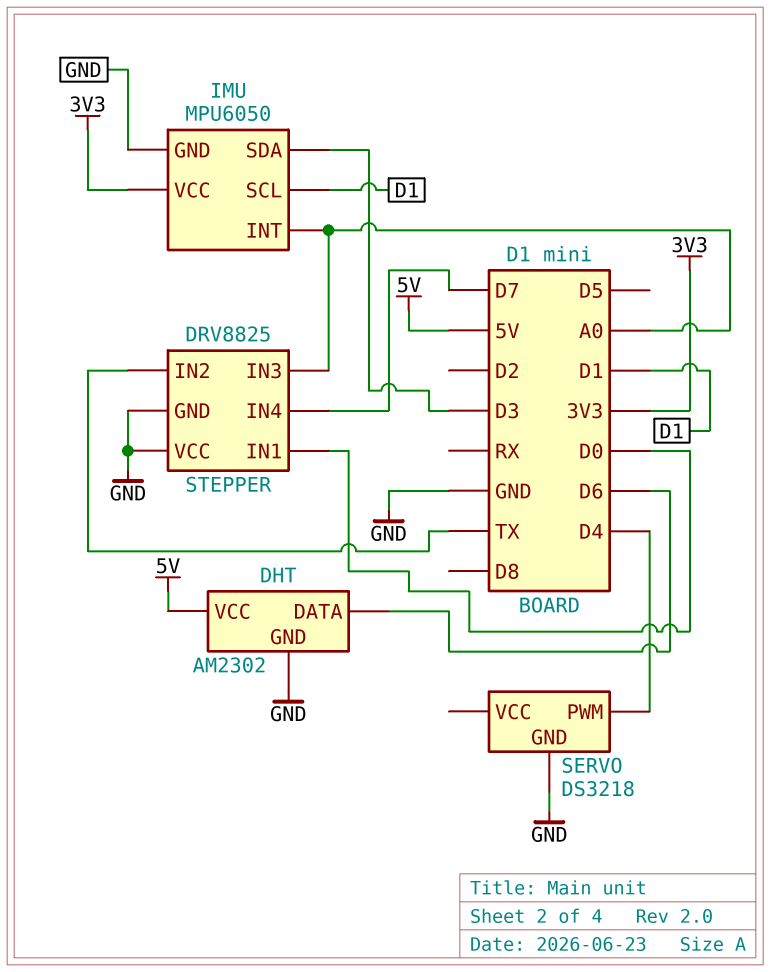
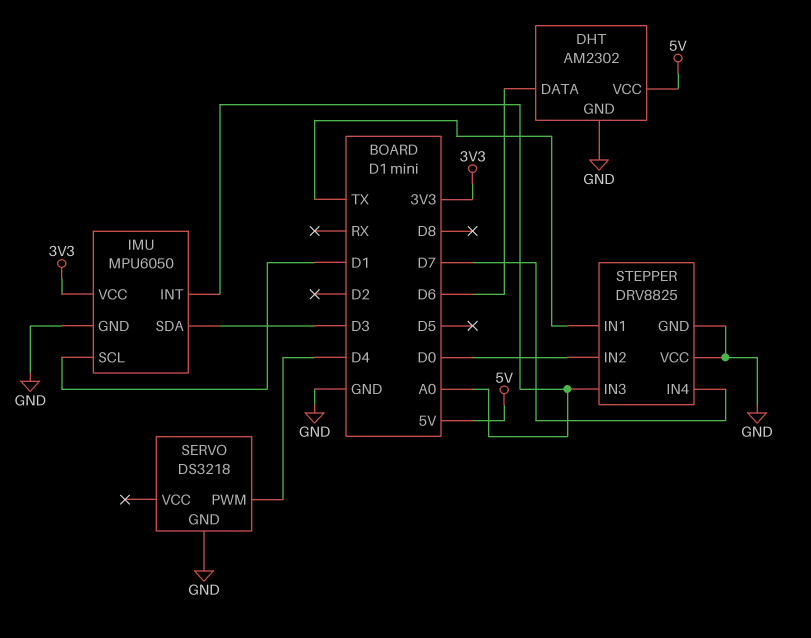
STEPPER pin IN1: D0 -> TX
STEPPER pin IN2: TX -> D0

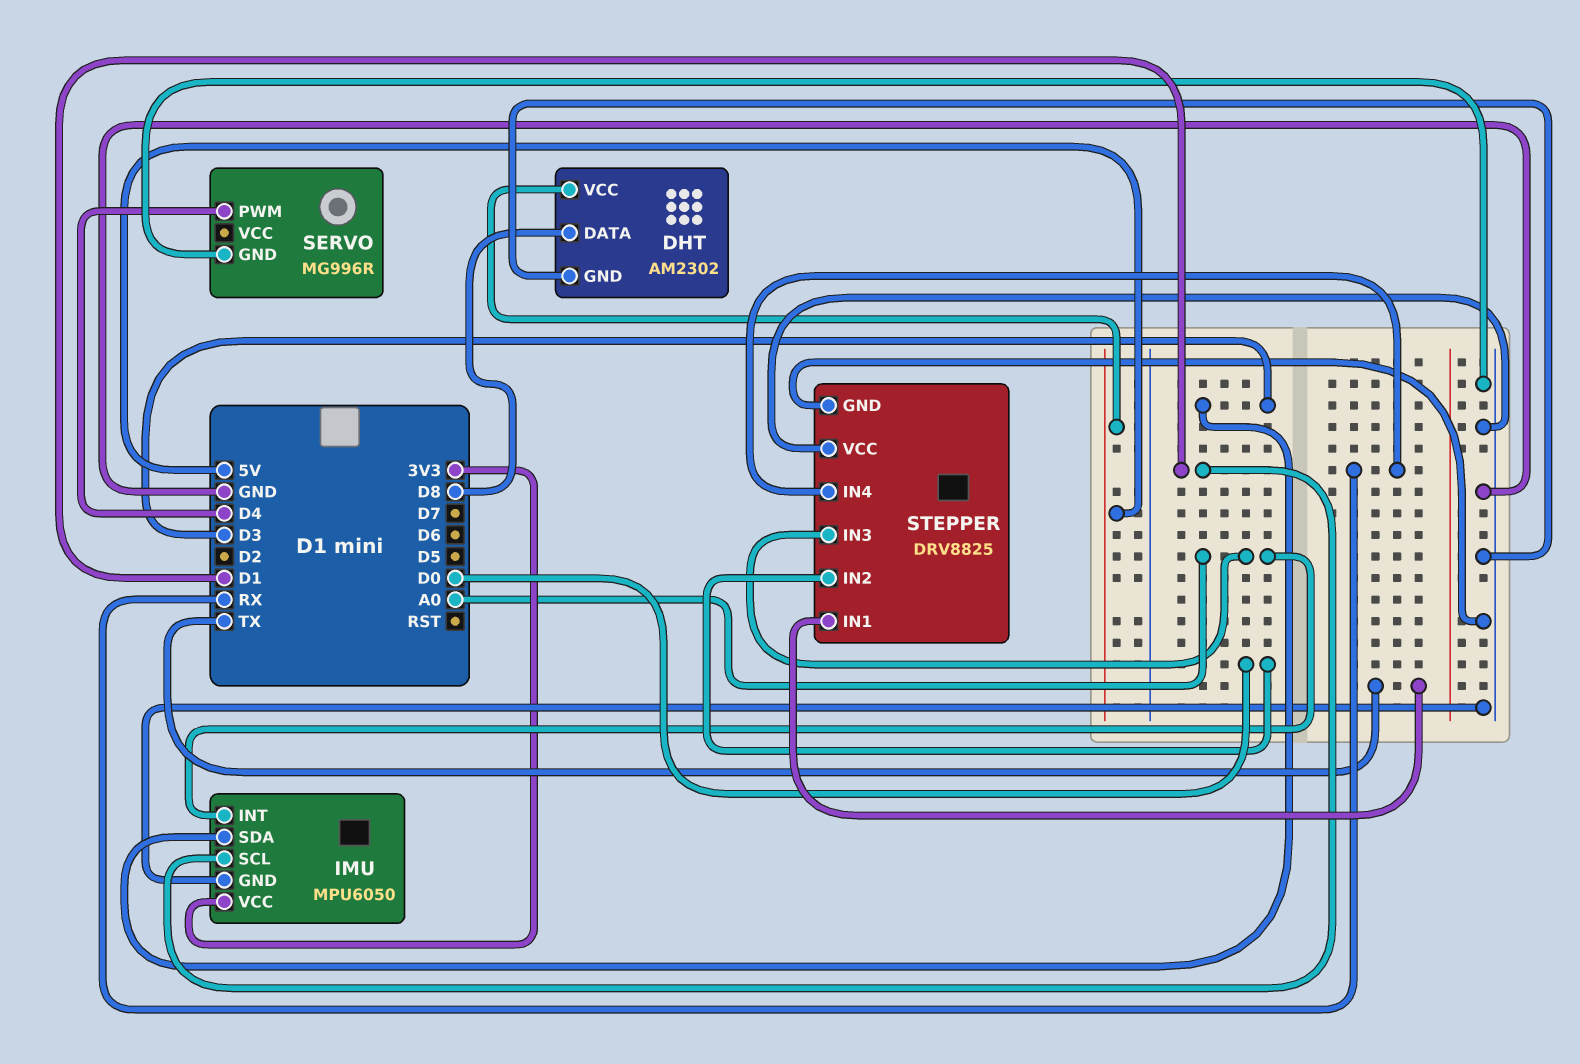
DHT pin DATA: D6 -> D8
SERVO: DS3218 -> MG996R
STEPPER pin IN4: D7 -> RX

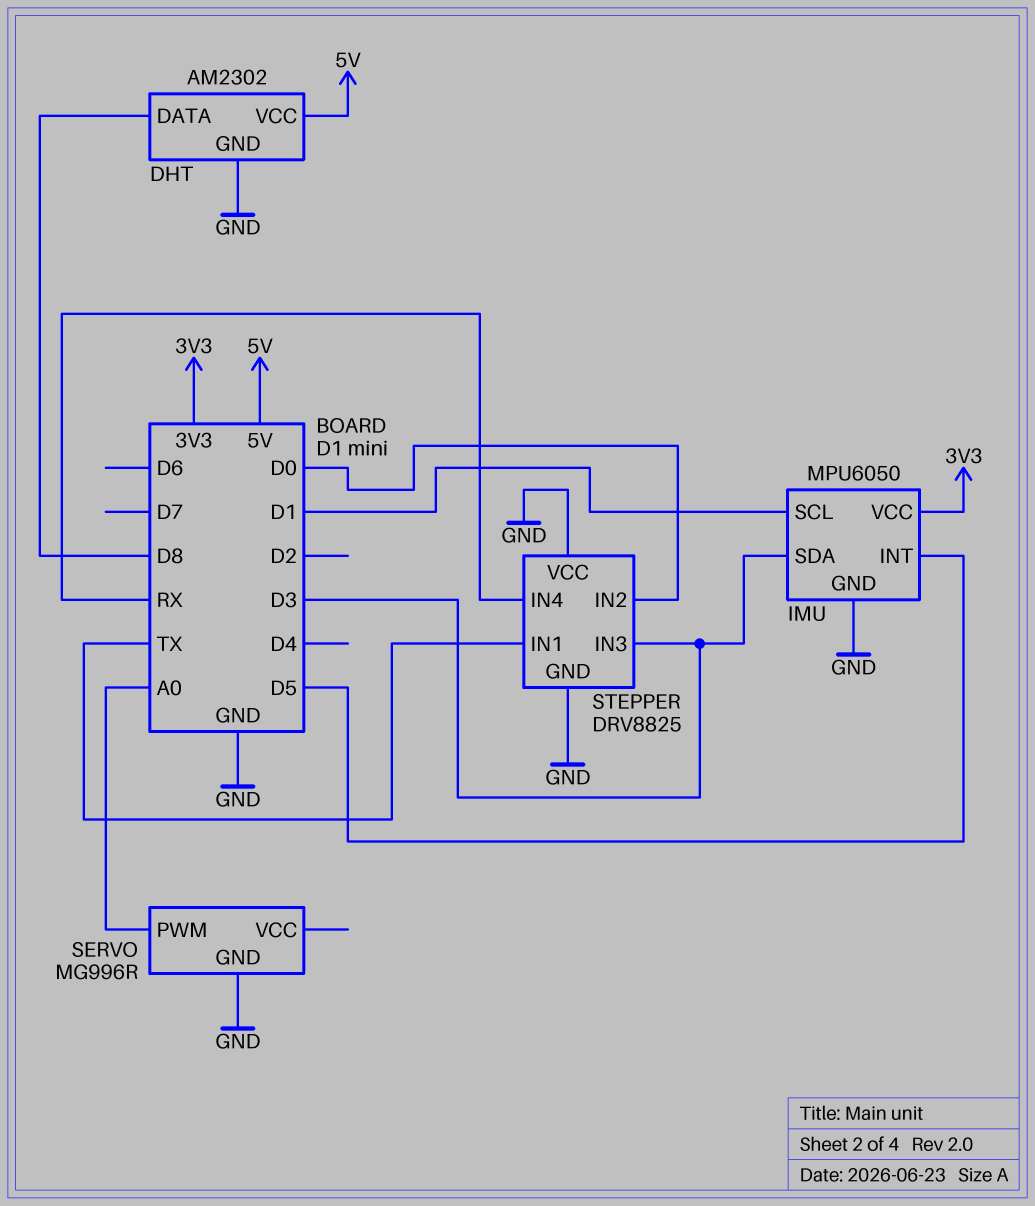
IMU pin INT: A0 -> D5
SERVO pin PWM: D4 -> A0
STEPPER pin IN3: A0 -> D3

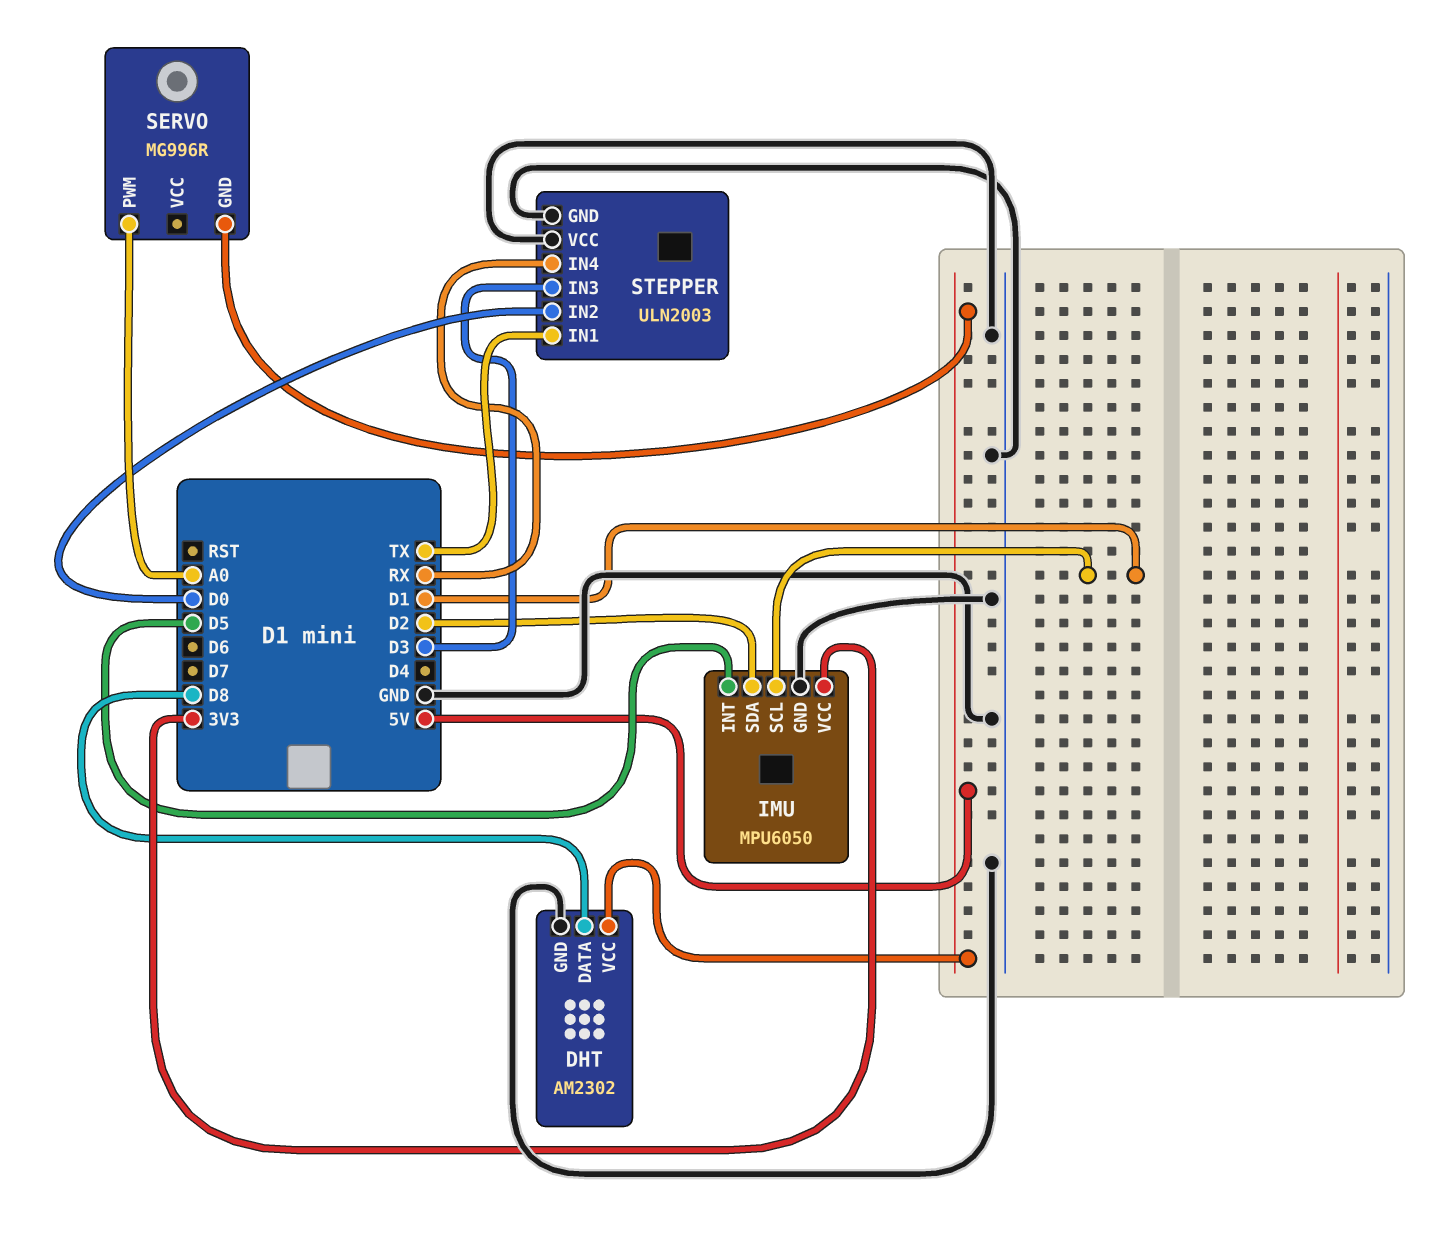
IMU pin SDA: D3 -> D2
SERVO pin GND: GND -> 5V
STEPPER: DRV8825 -> ULN2003

